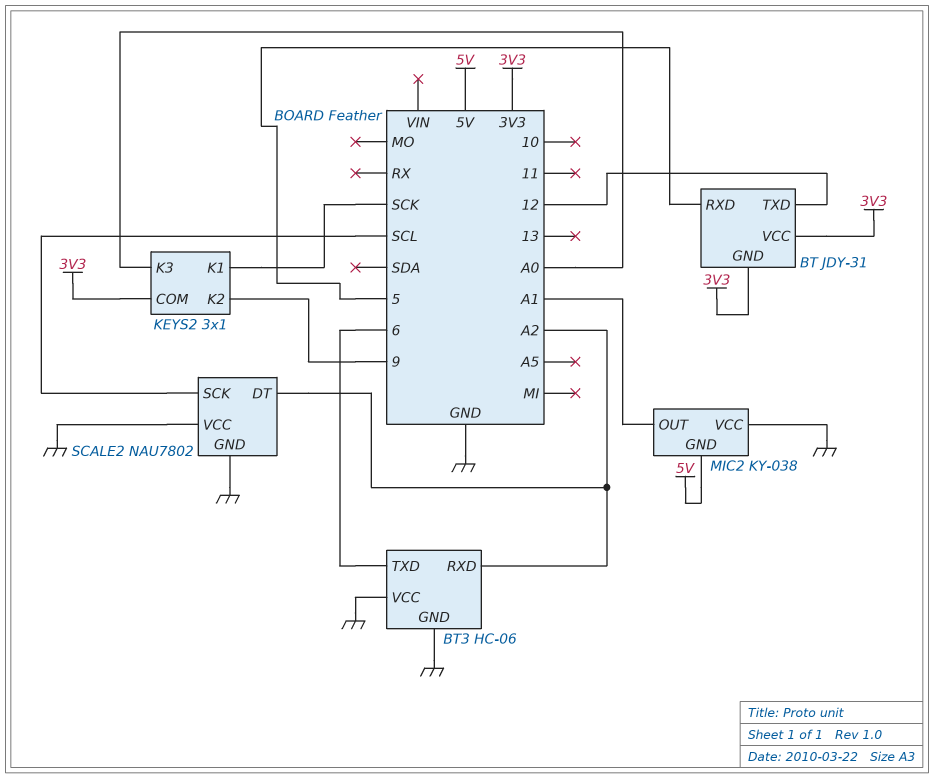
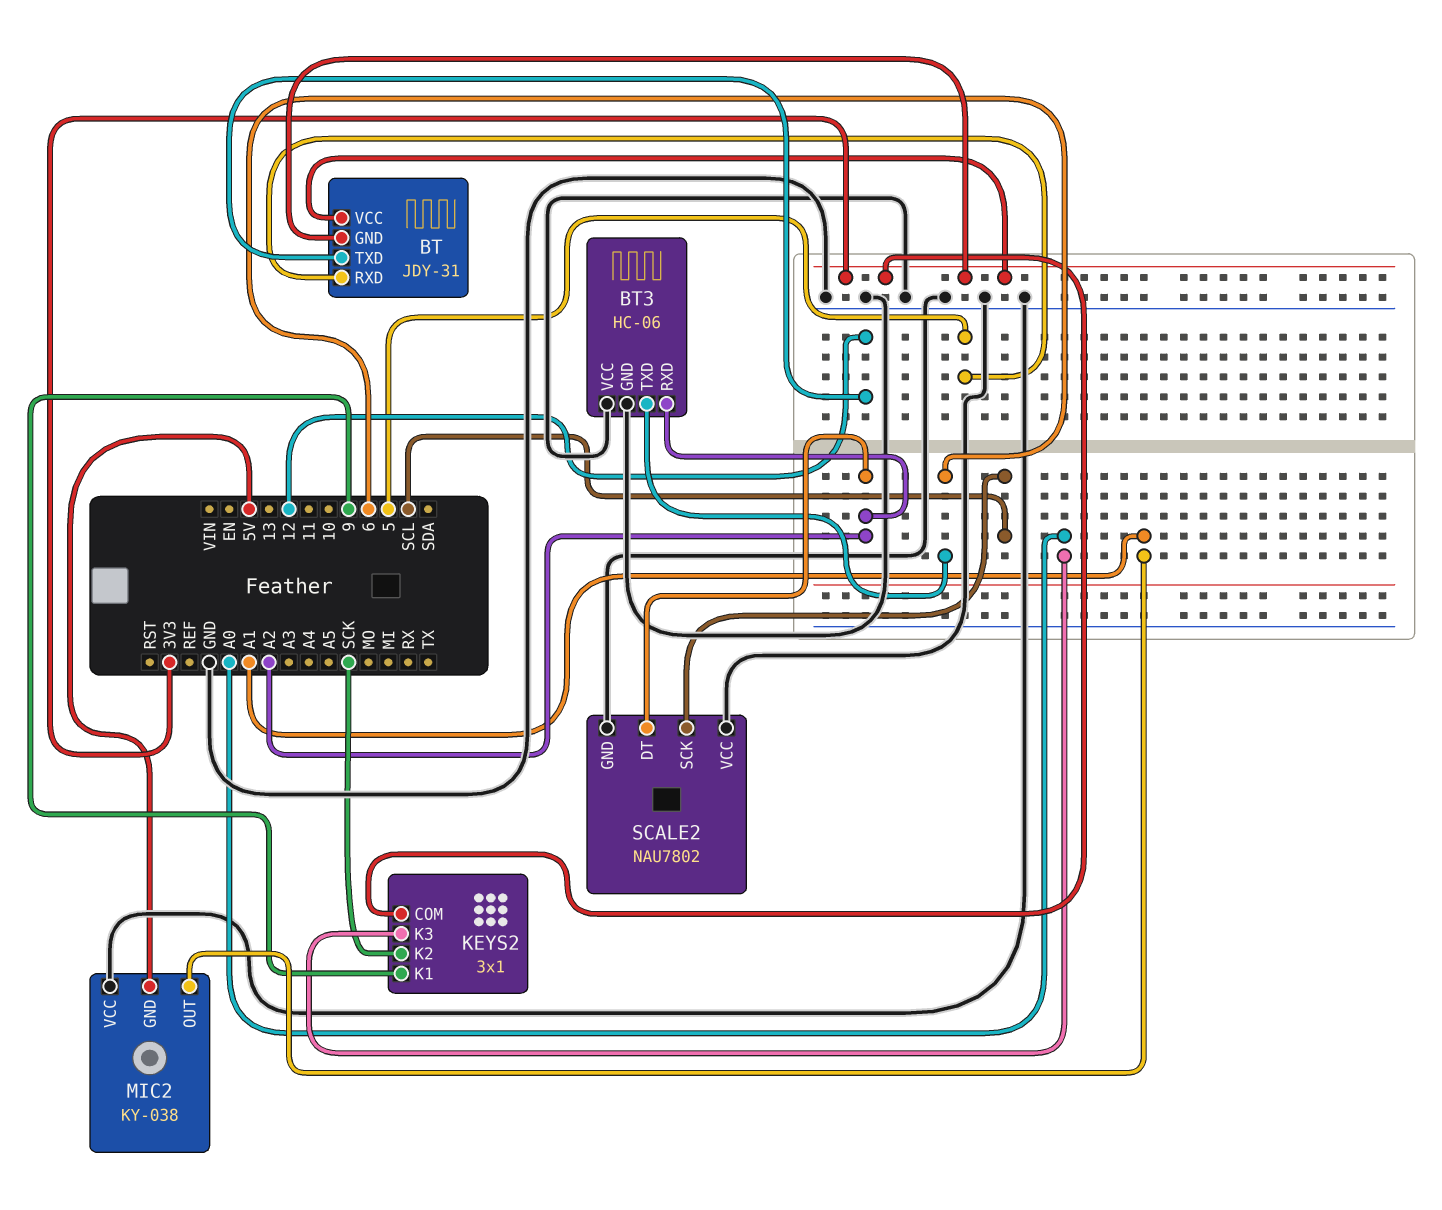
KEYS2 pin K1: SCK -> 9
KEYS2 pin K2: 9 -> SCK

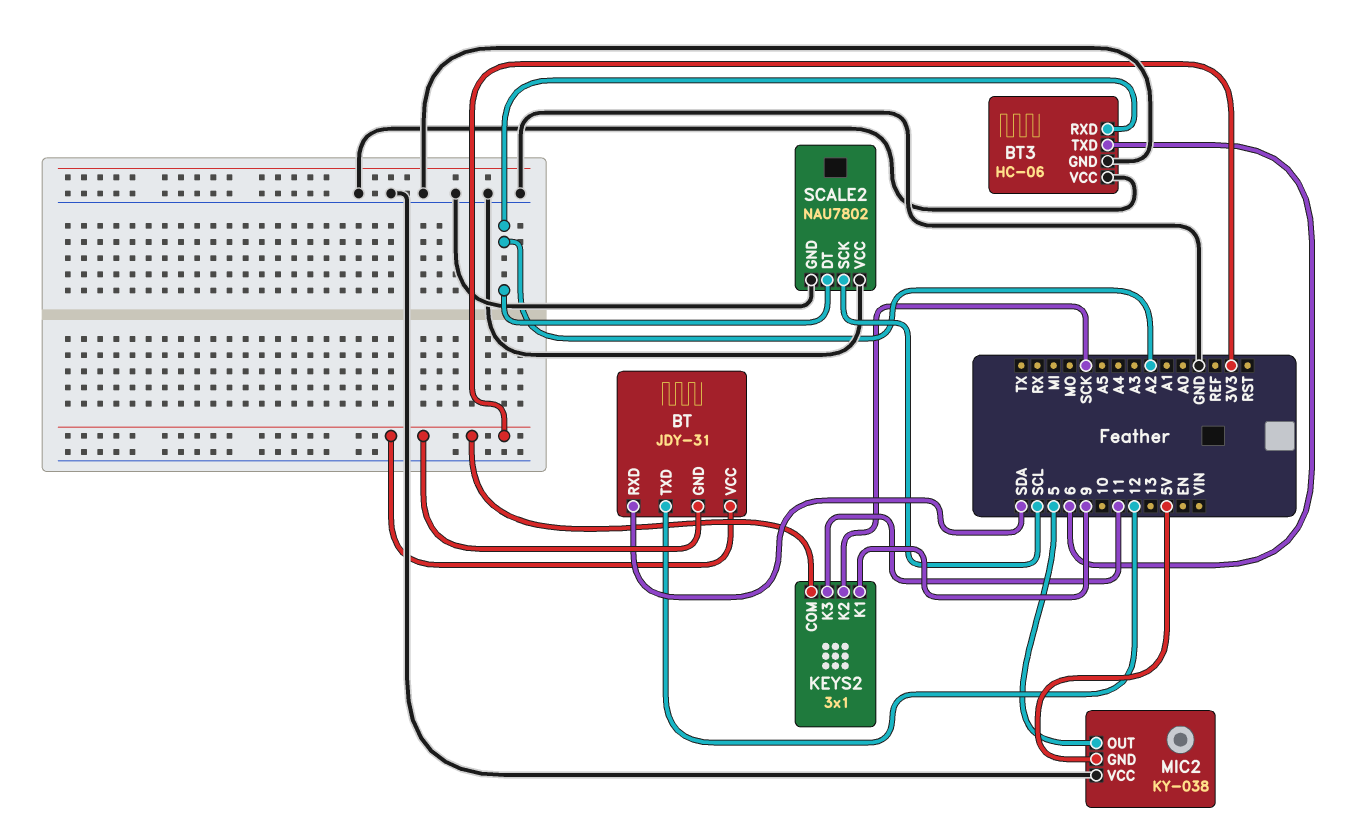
BT pin RXD: 5 -> SDA
KEYS2 pin K3: A0 -> 11
MIC2 pin OUT: A1 -> 5

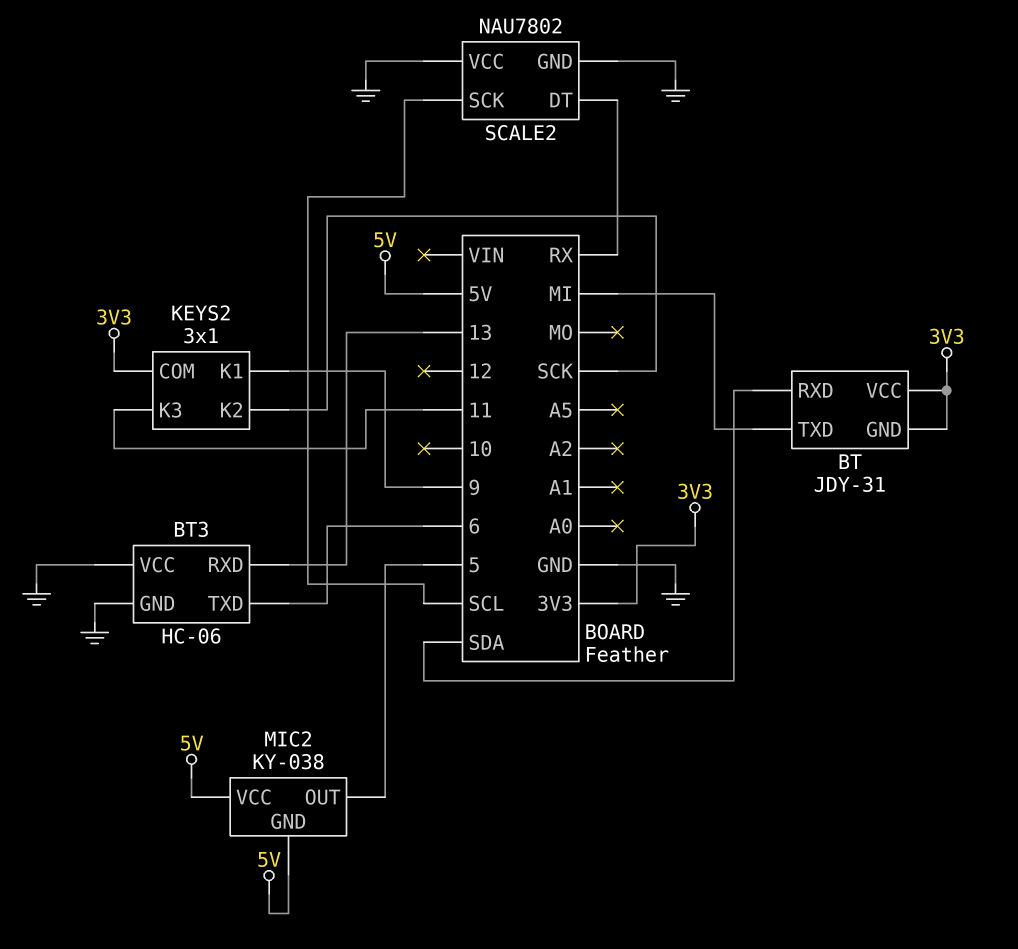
BT pin TXD: 12 -> MI
BT3 pin RXD: A2 -> 13
MIC2 pin VCC: GND -> 5V
SCALE2 pin DT: A2 -> RX

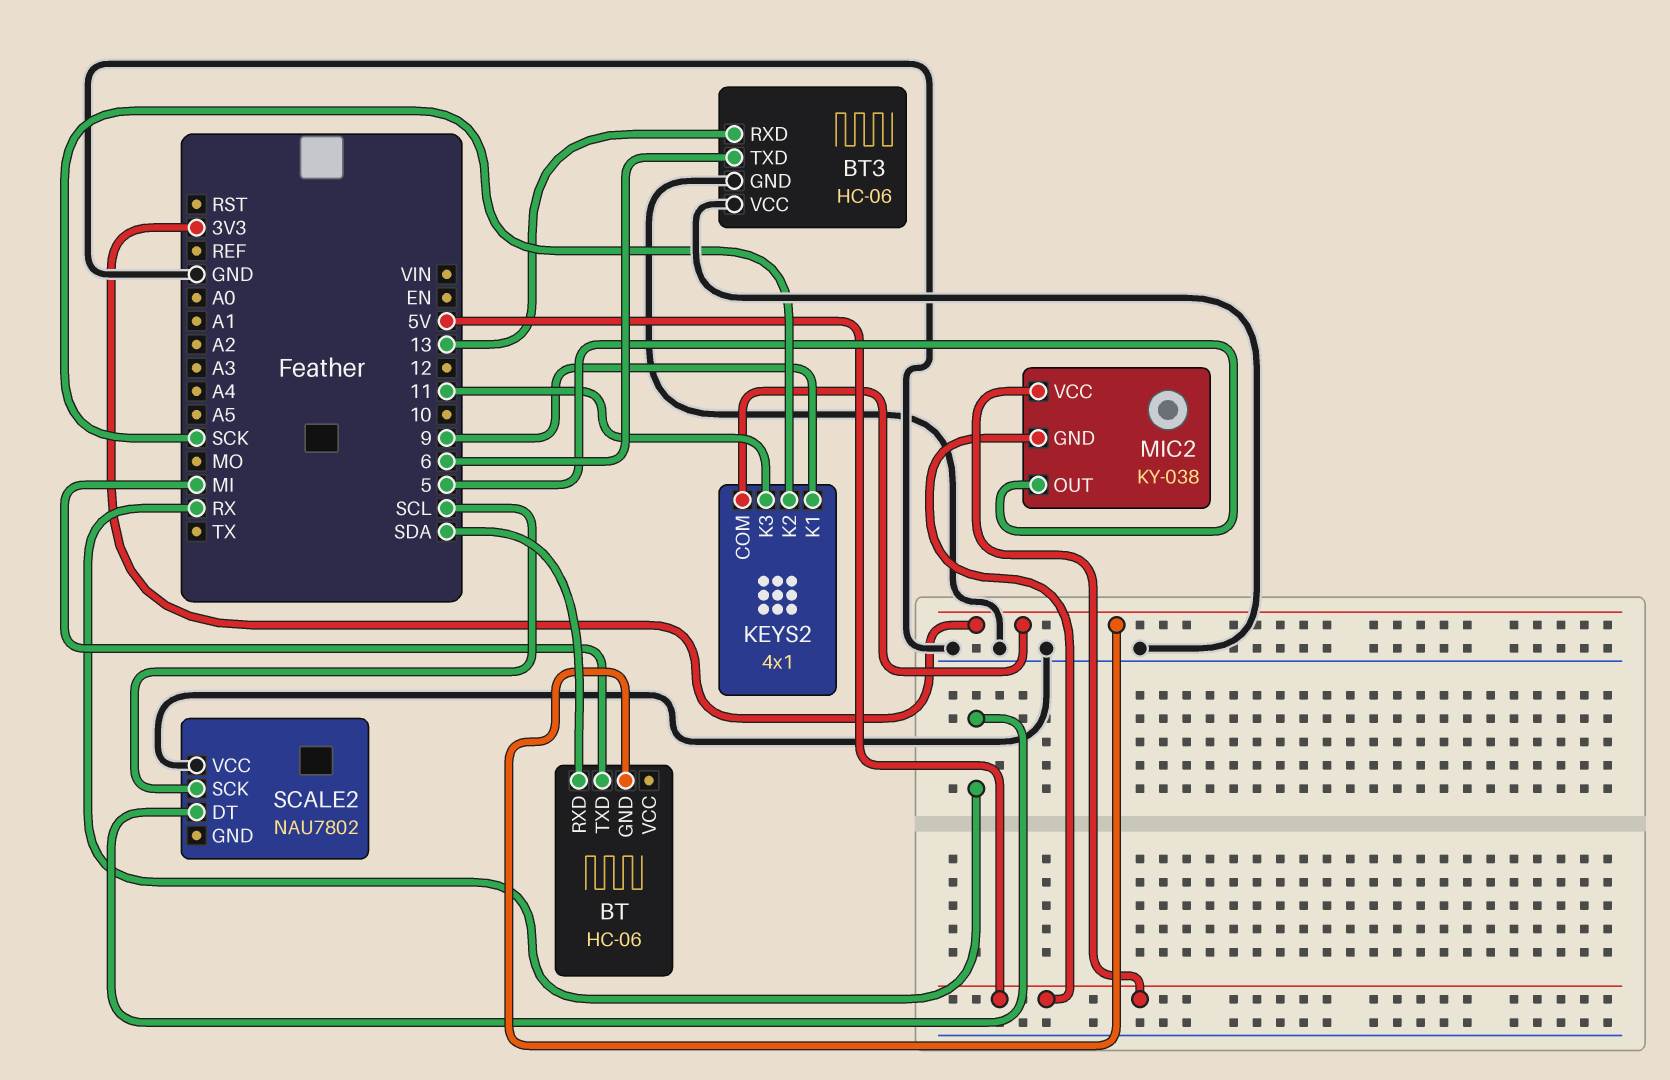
BT: JDY-31 -> HC-06
BT pin VCC: 3V3 -> none
KEYS2: 3x1 -> 4x1
SCALE2 pin GND: GND -> none

